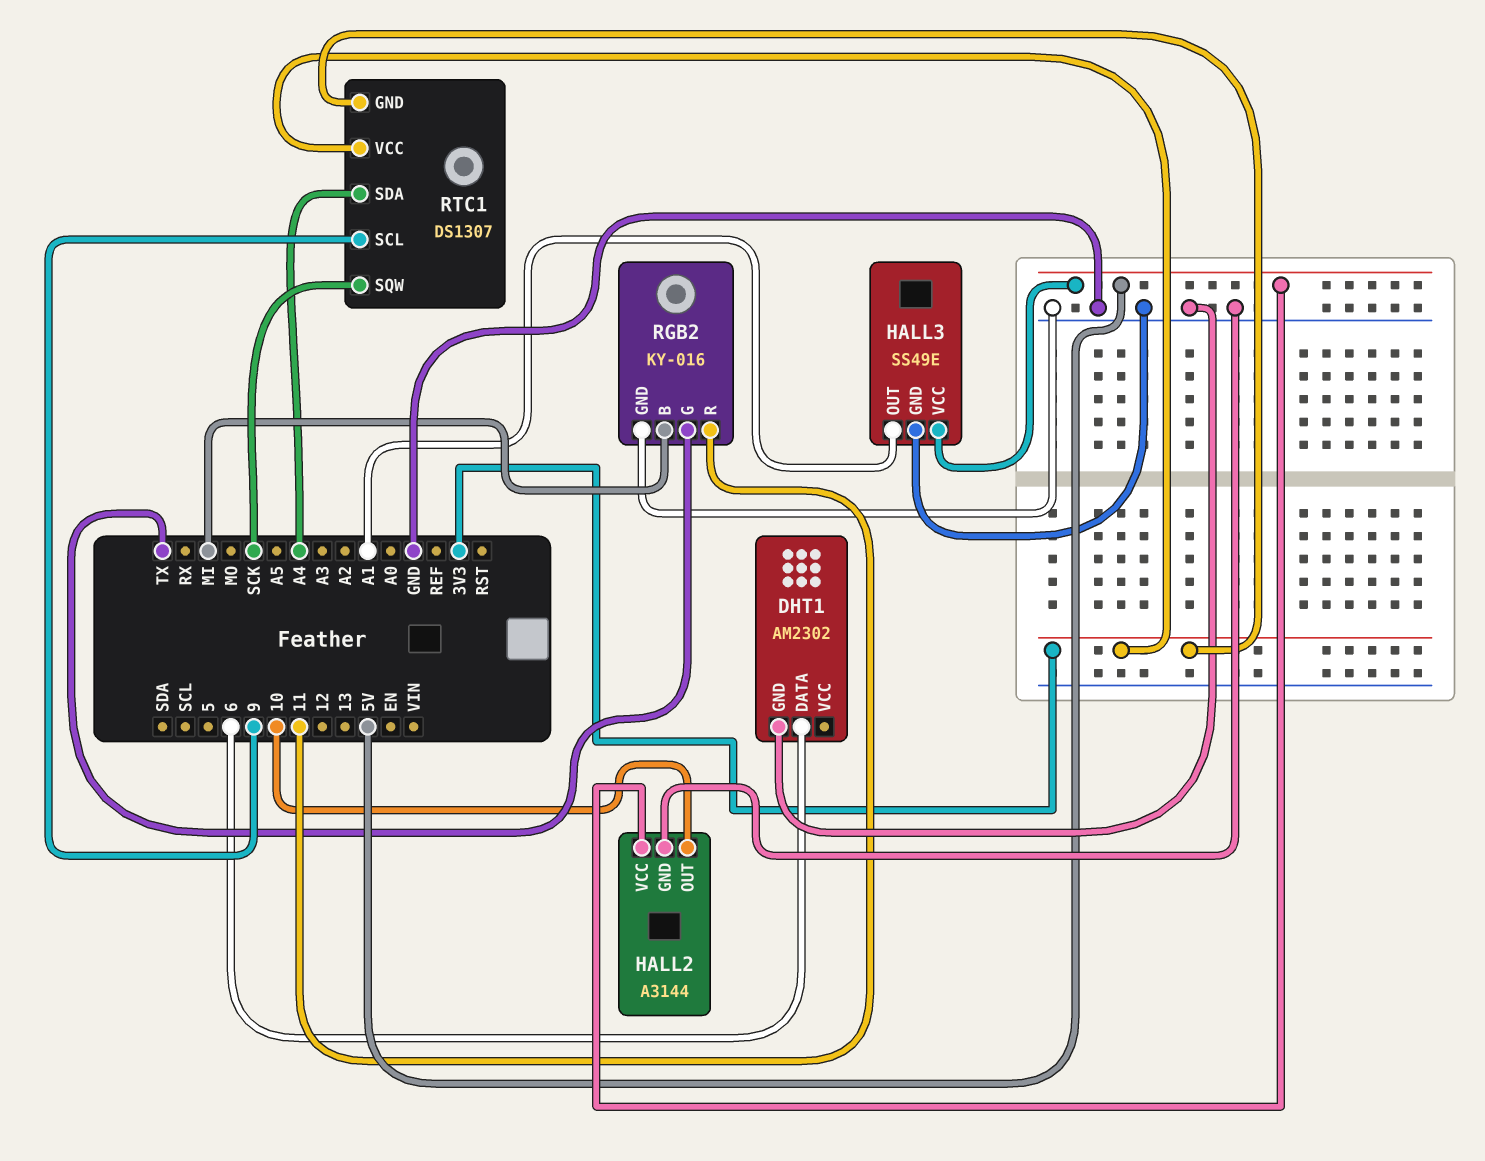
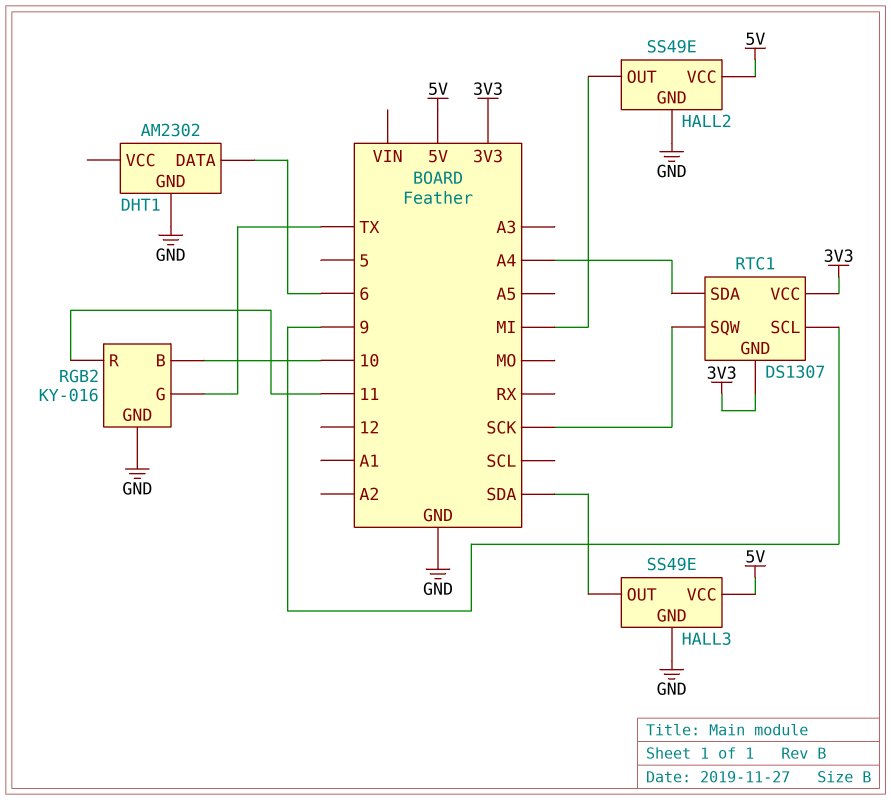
HALL2: A3144 -> SS49E
HALL2 pin OUT: 10 -> MI
HALL3 pin OUT: A1 -> SDA
RGB2 pin B: MI -> 10

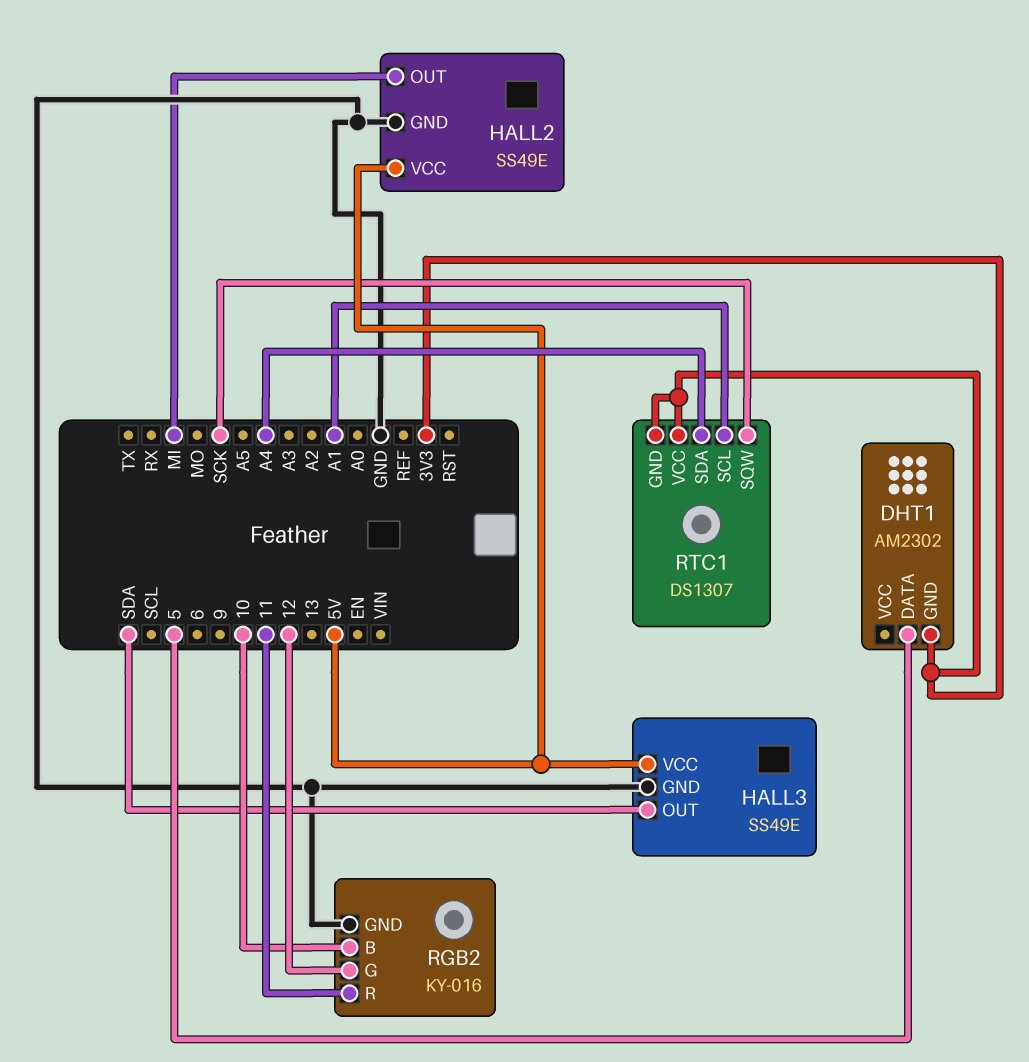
DHT1 pin DATA: 6 -> 5
DHT1 pin GND: GND -> 3V3
RGB2 pin G: TX -> 12
RTC1 pin SCL: 9 -> A1

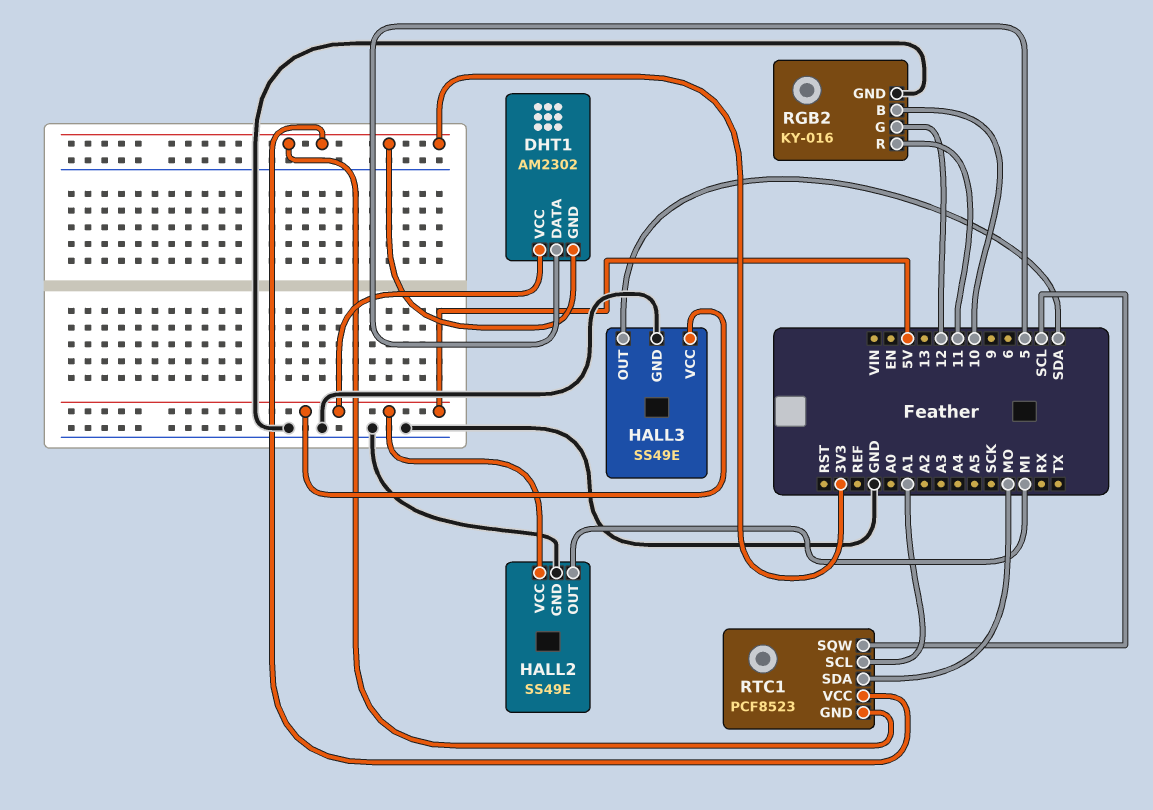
DHT1 pin VCC: none -> 5V
RTC1: DS1307 -> PCF8523
RTC1 pin SDA: A4 -> MO
RTC1 pin SQW: SCK -> SCL

